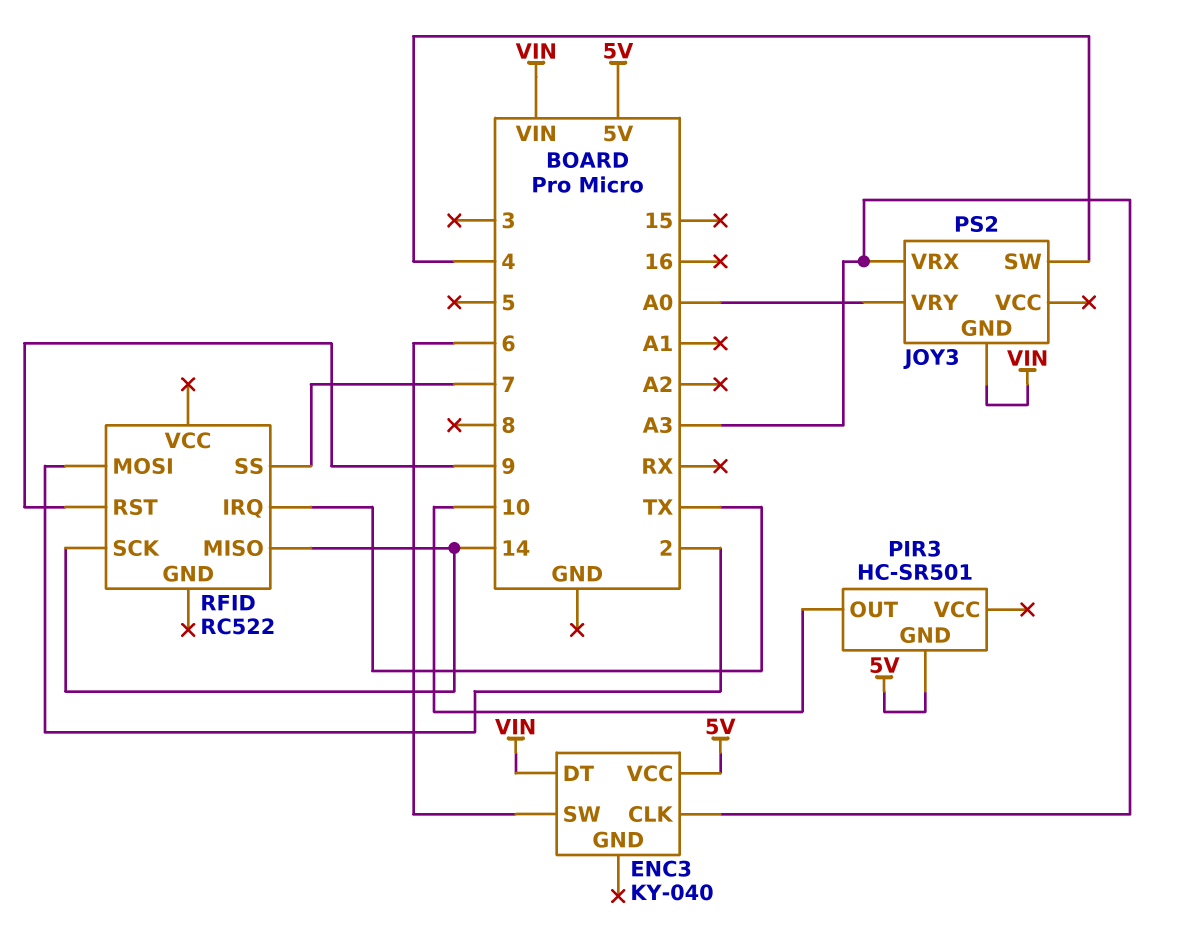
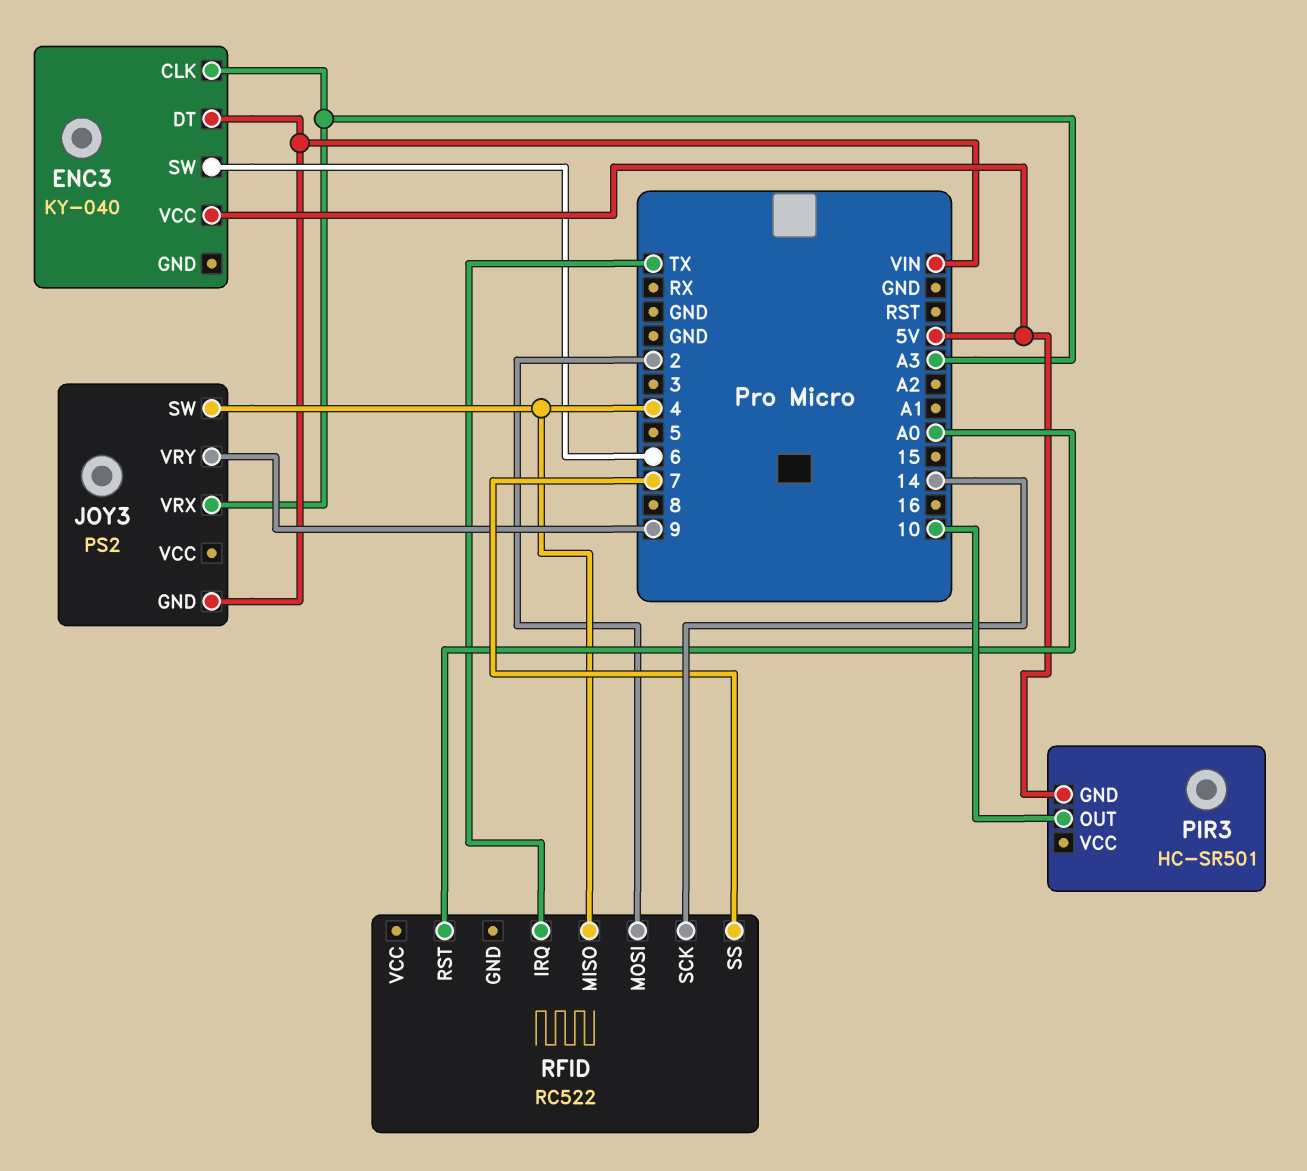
JOY3 pin VRY: A0 -> 9
RFID pin MISO: 14 -> 4
RFID pin RST: 9 -> A0

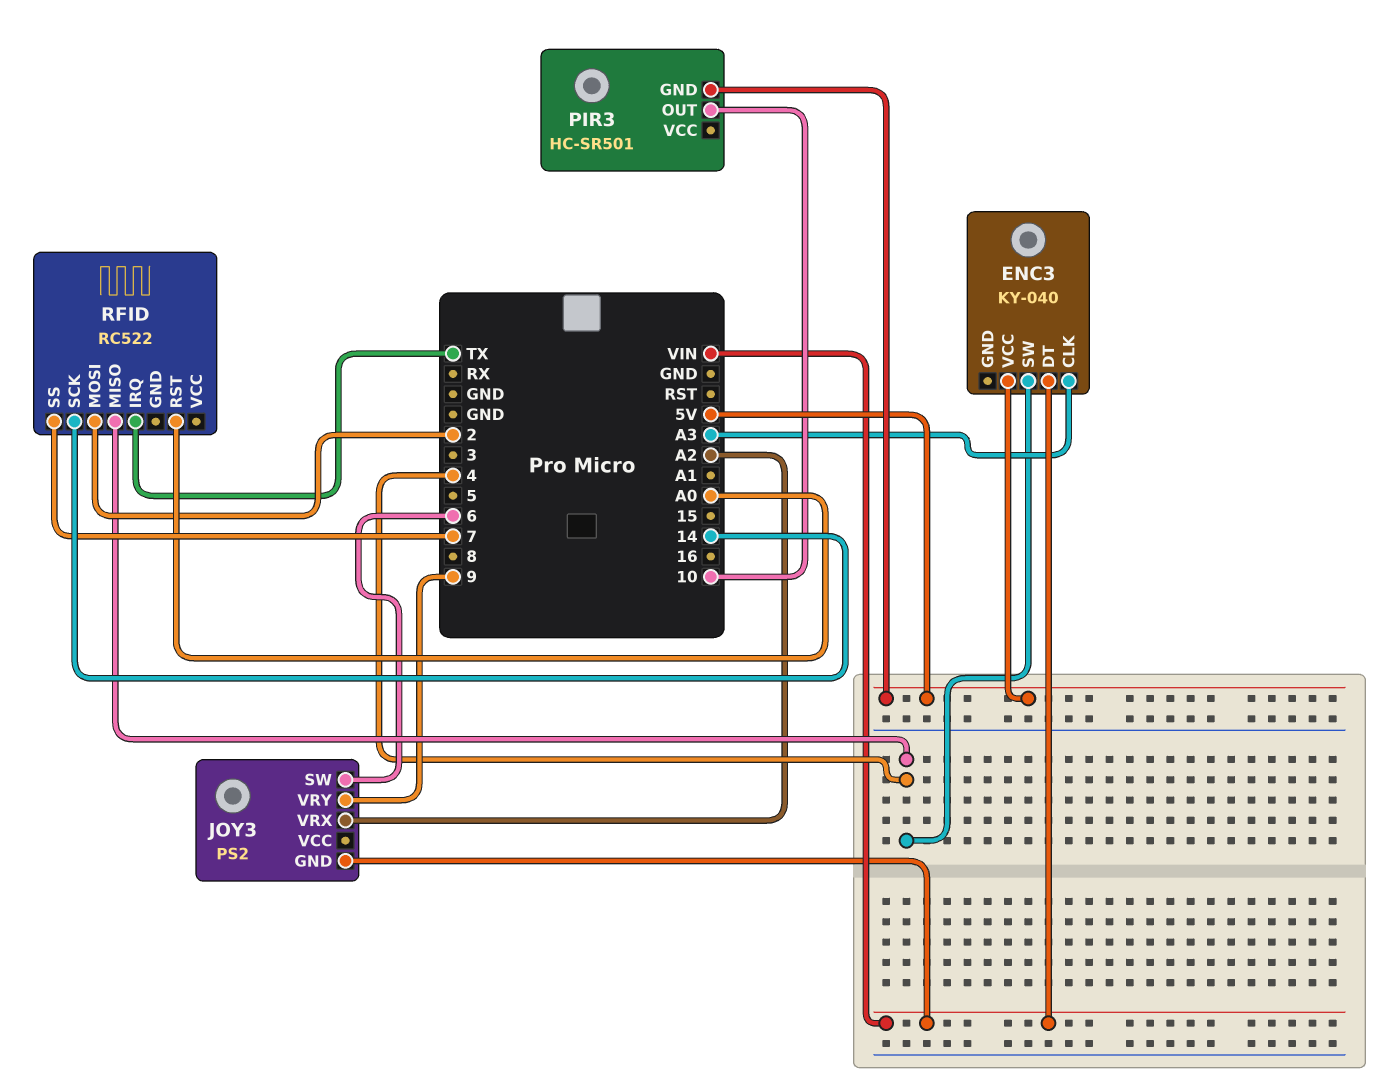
ENC3 pin SW: 6 -> 4
JOY3 pin SW: 4 -> 6
JOY3 pin VRX: A3 -> A2

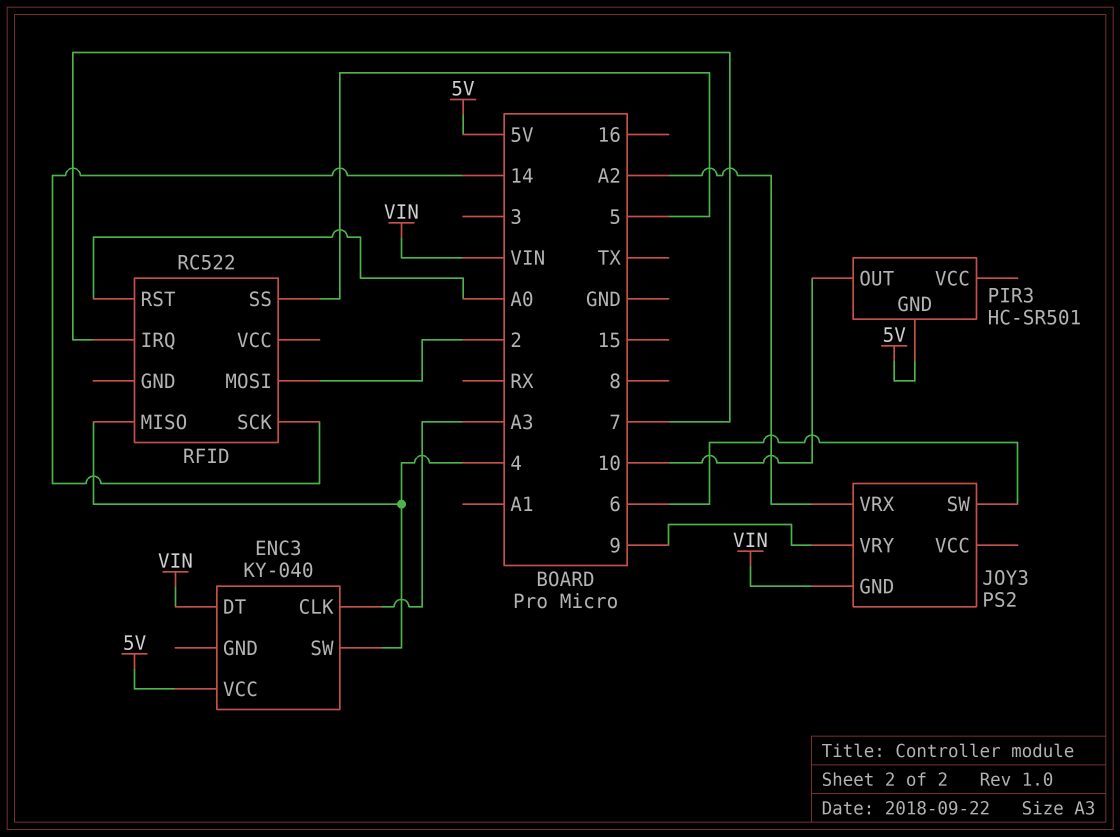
RFID pin IRQ: TX -> 7
RFID pin SS: 7 -> 5

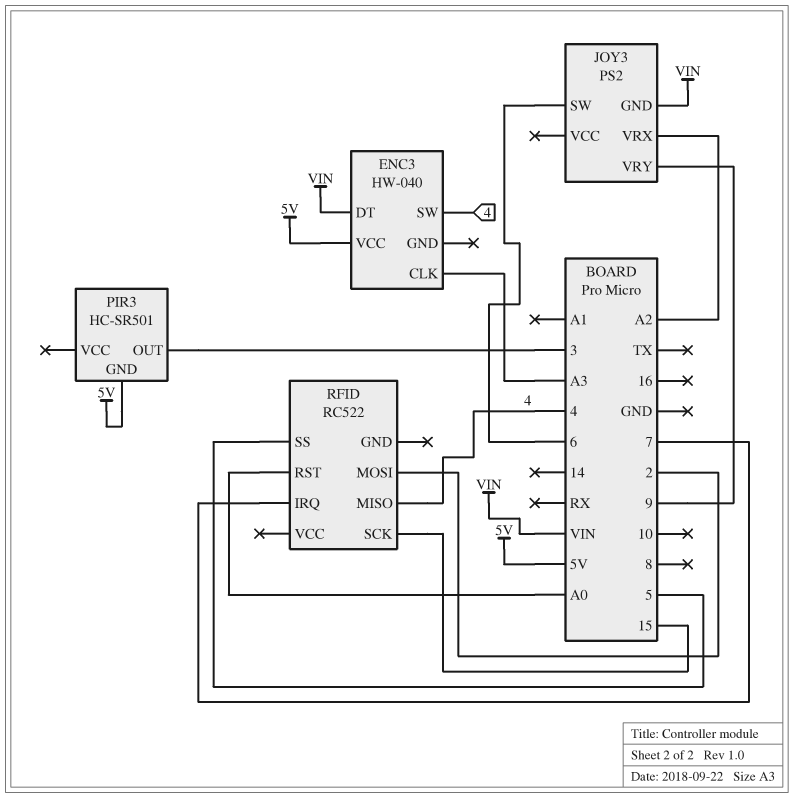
ENC3: KY-040 -> HW-040
PIR3 pin OUT: 10 -> 3
RFID pin SCK: 14 -> 15

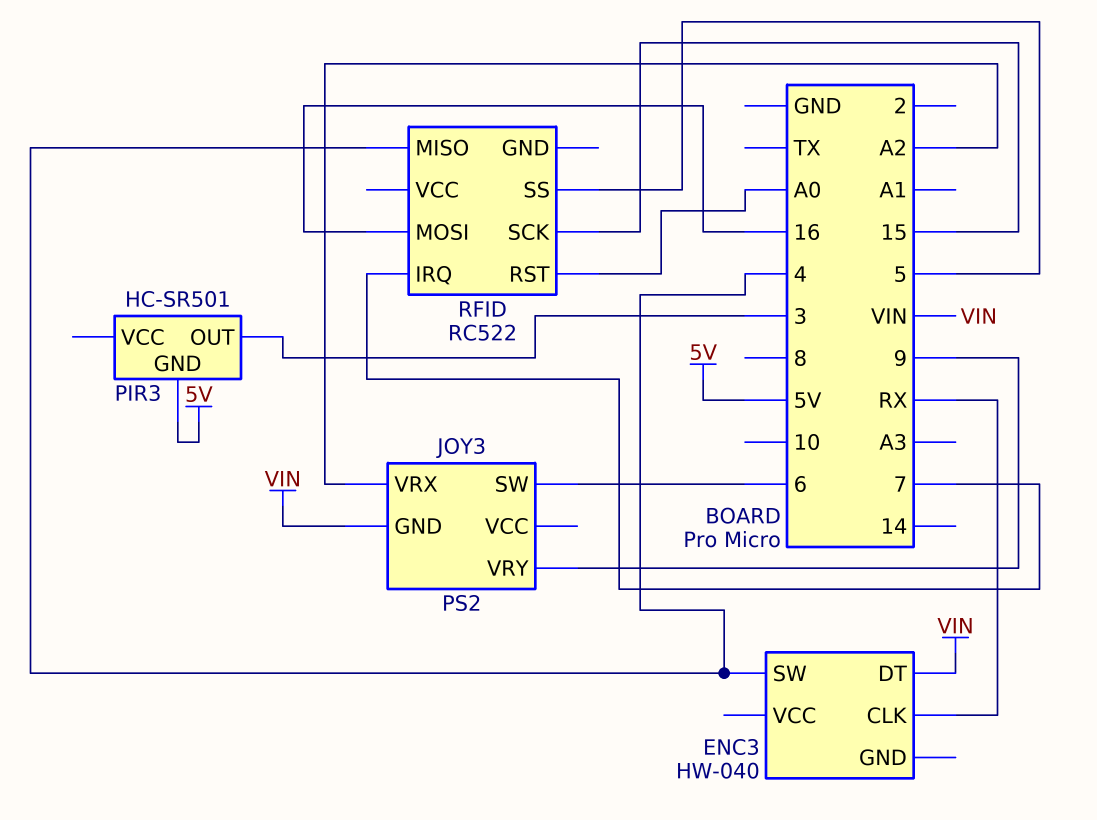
ENC3 pin CLK: A3 -> RX
ENC3 pin VCC: 5V -> none
RFID pin MOSI: 2 -> 16

